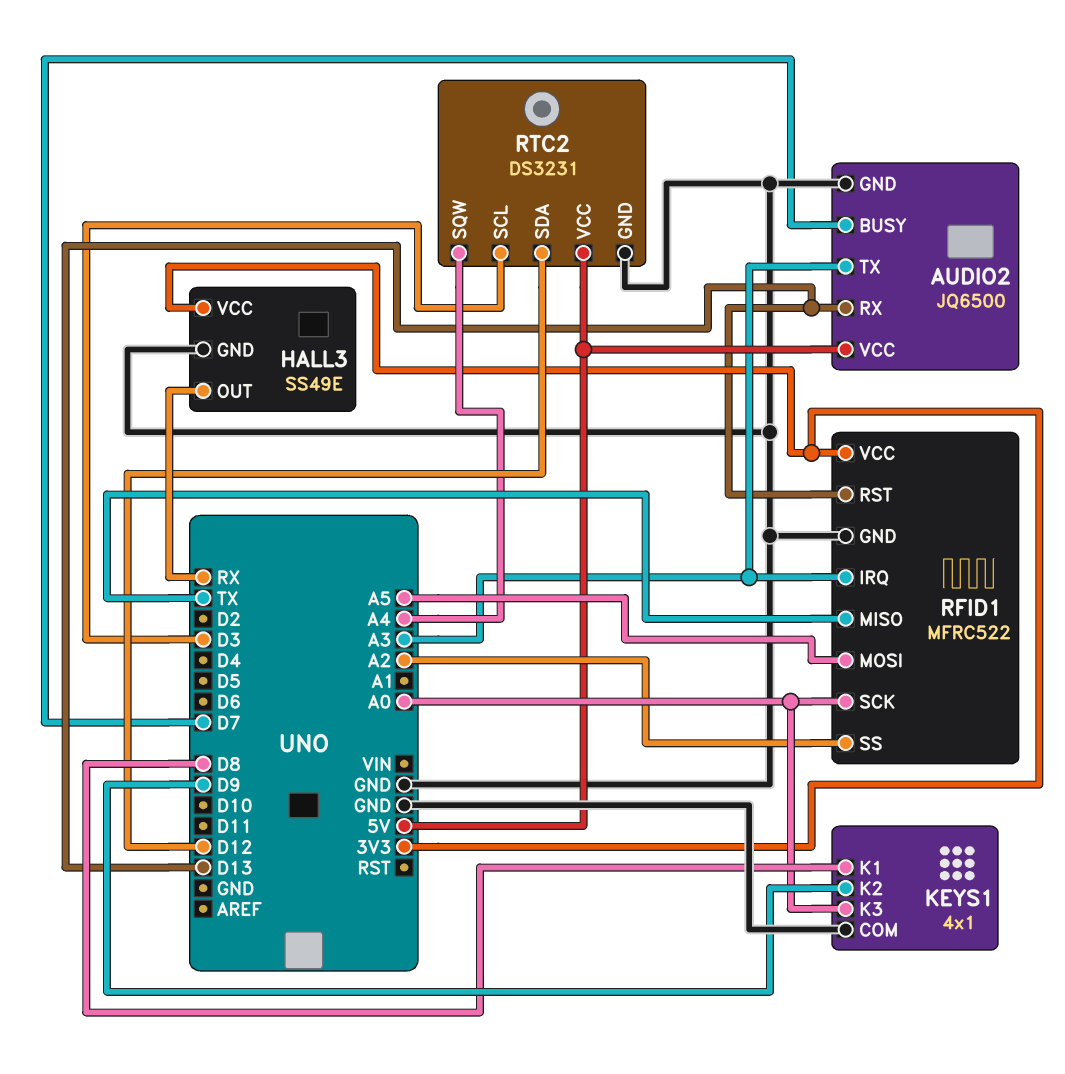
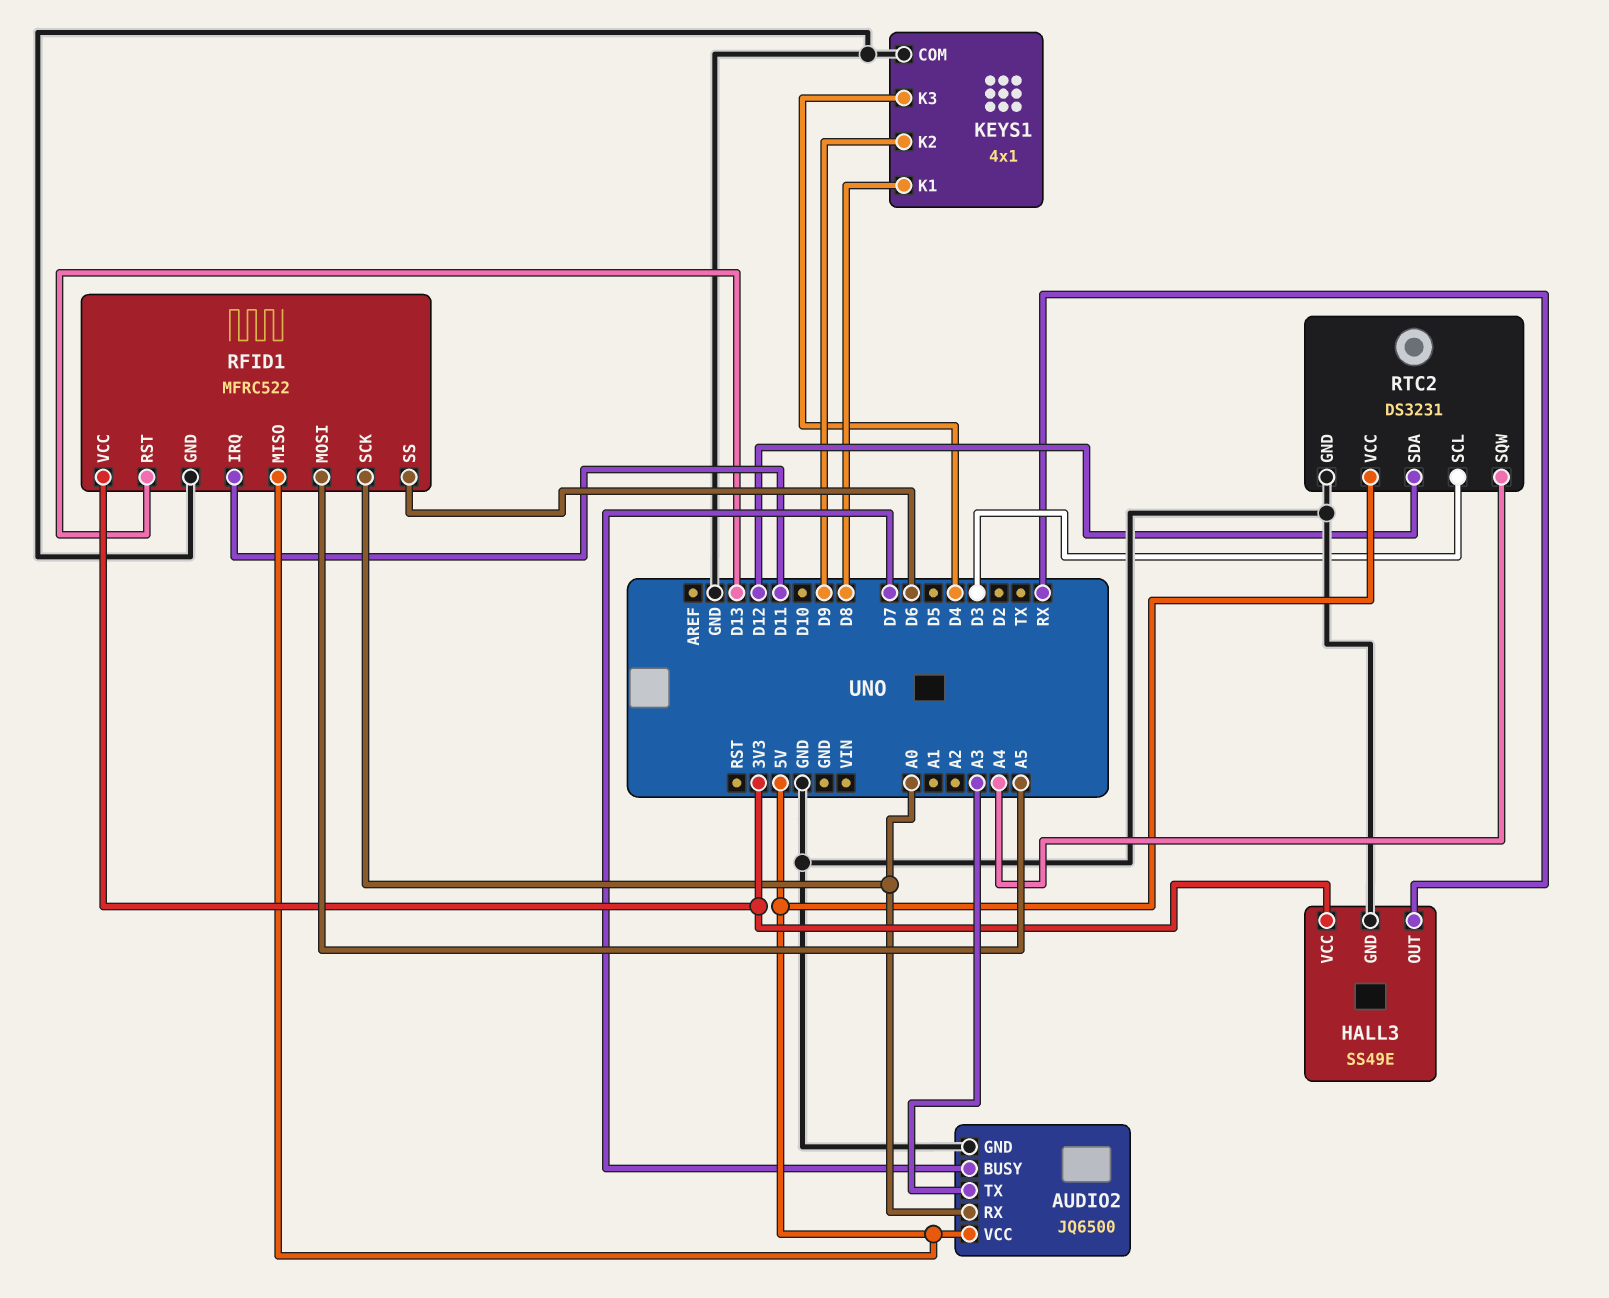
AUDIO2 pin RX: D13 -> A0
KEYS1 pin K3: A0 -> D4
RFID1 pin IRQ: A3 -> D11
RFID1 pin MISO: TX -> 5V
RFID1 pin SS: A2 -> D6

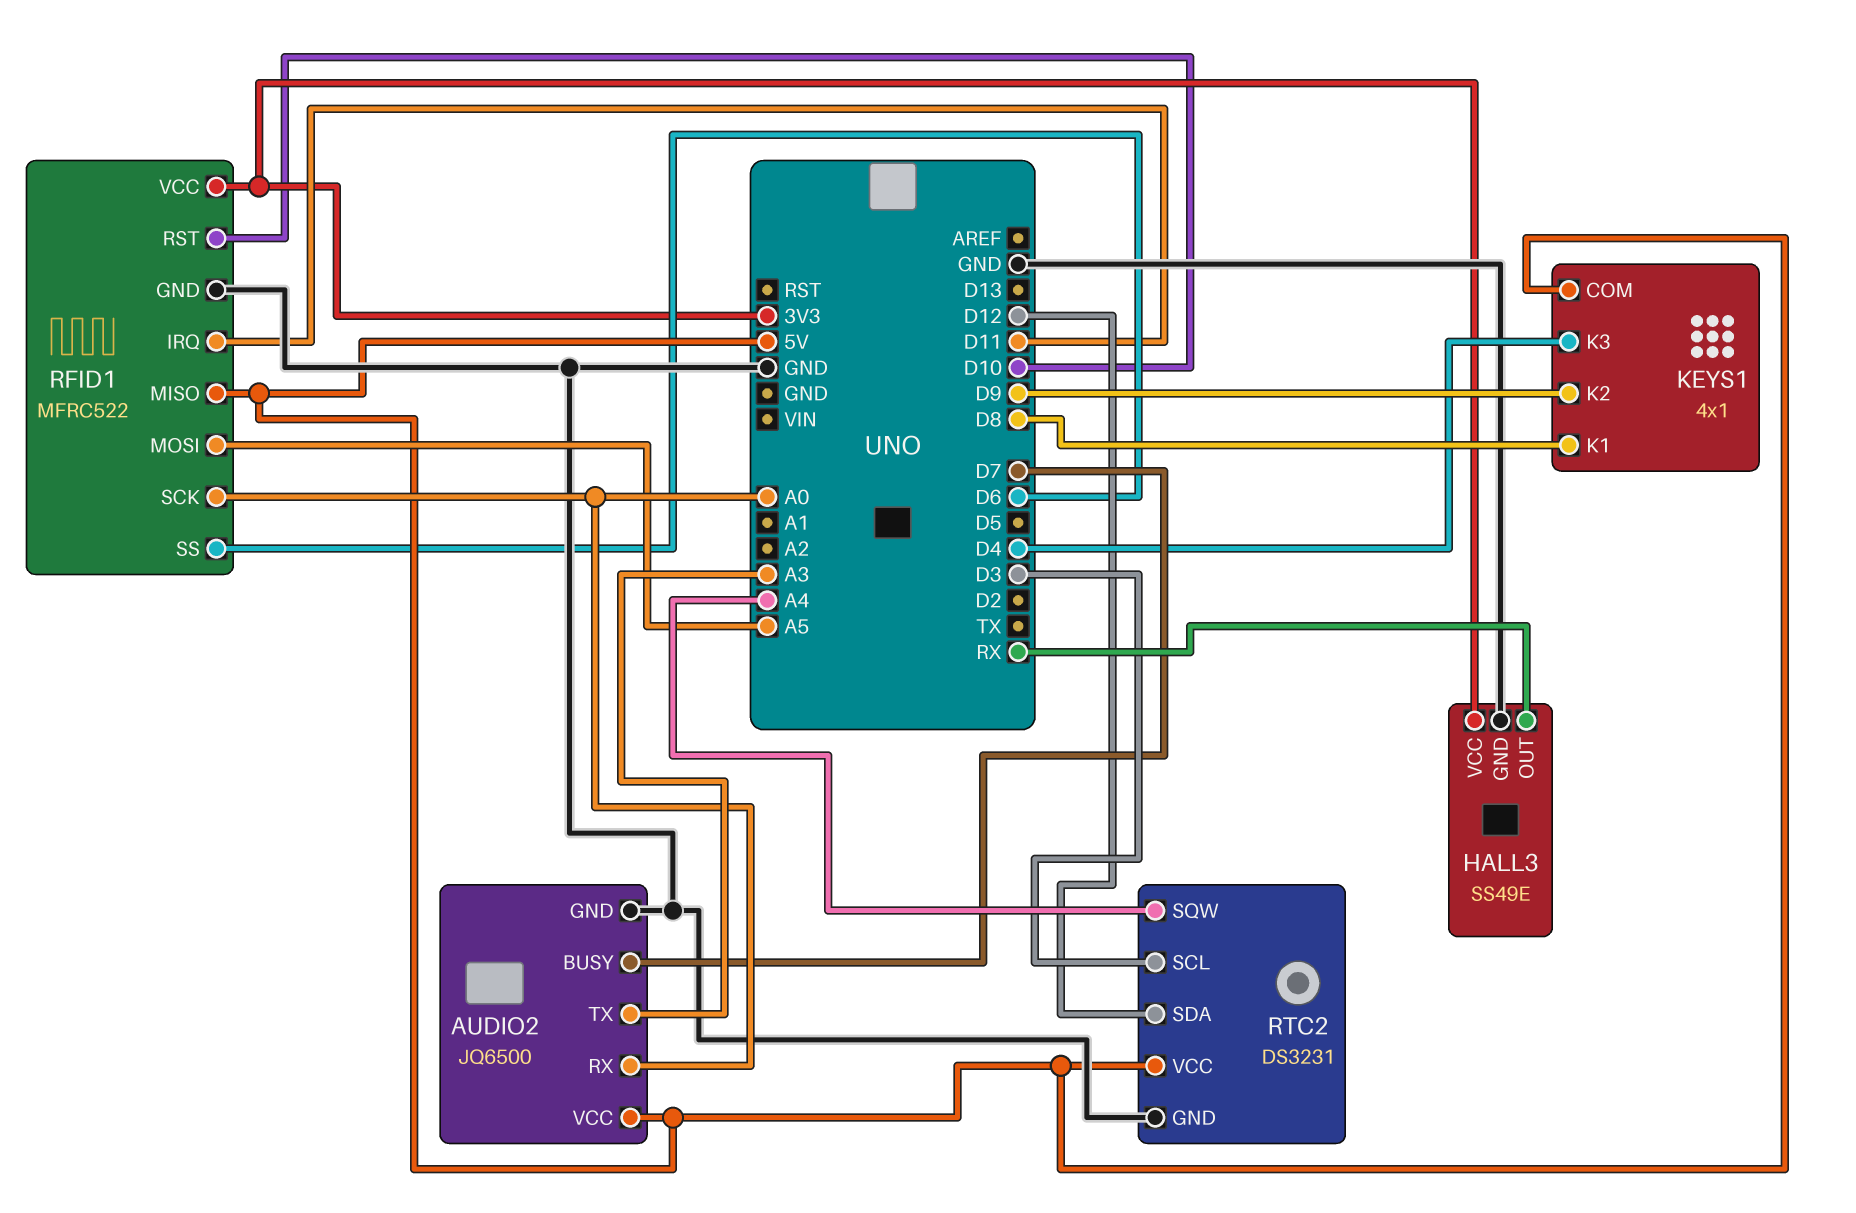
KEYS1 pin COM: GND -> 5V
RFID1 pin RST: D13 -> D10

